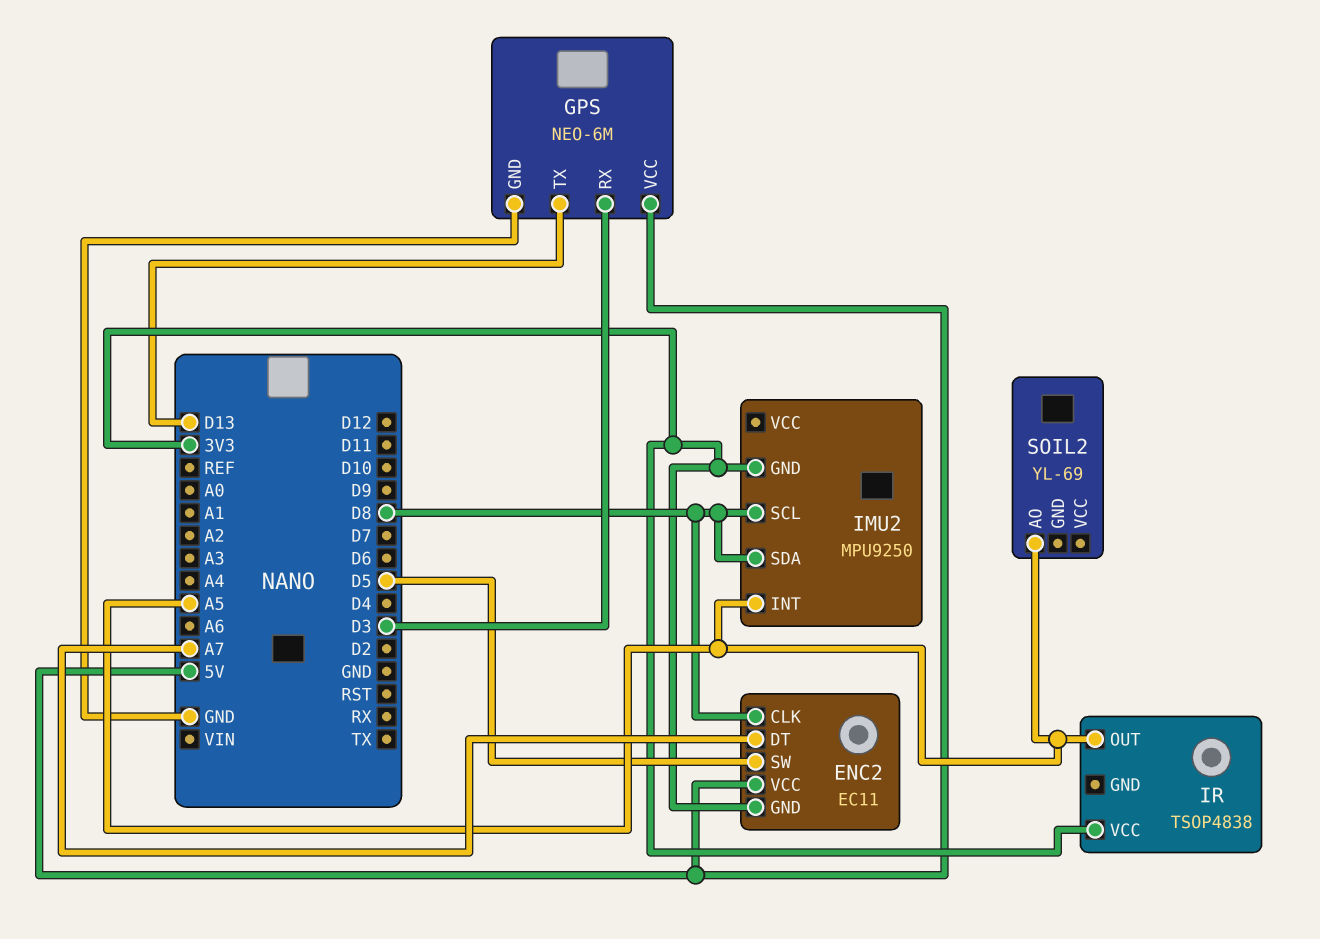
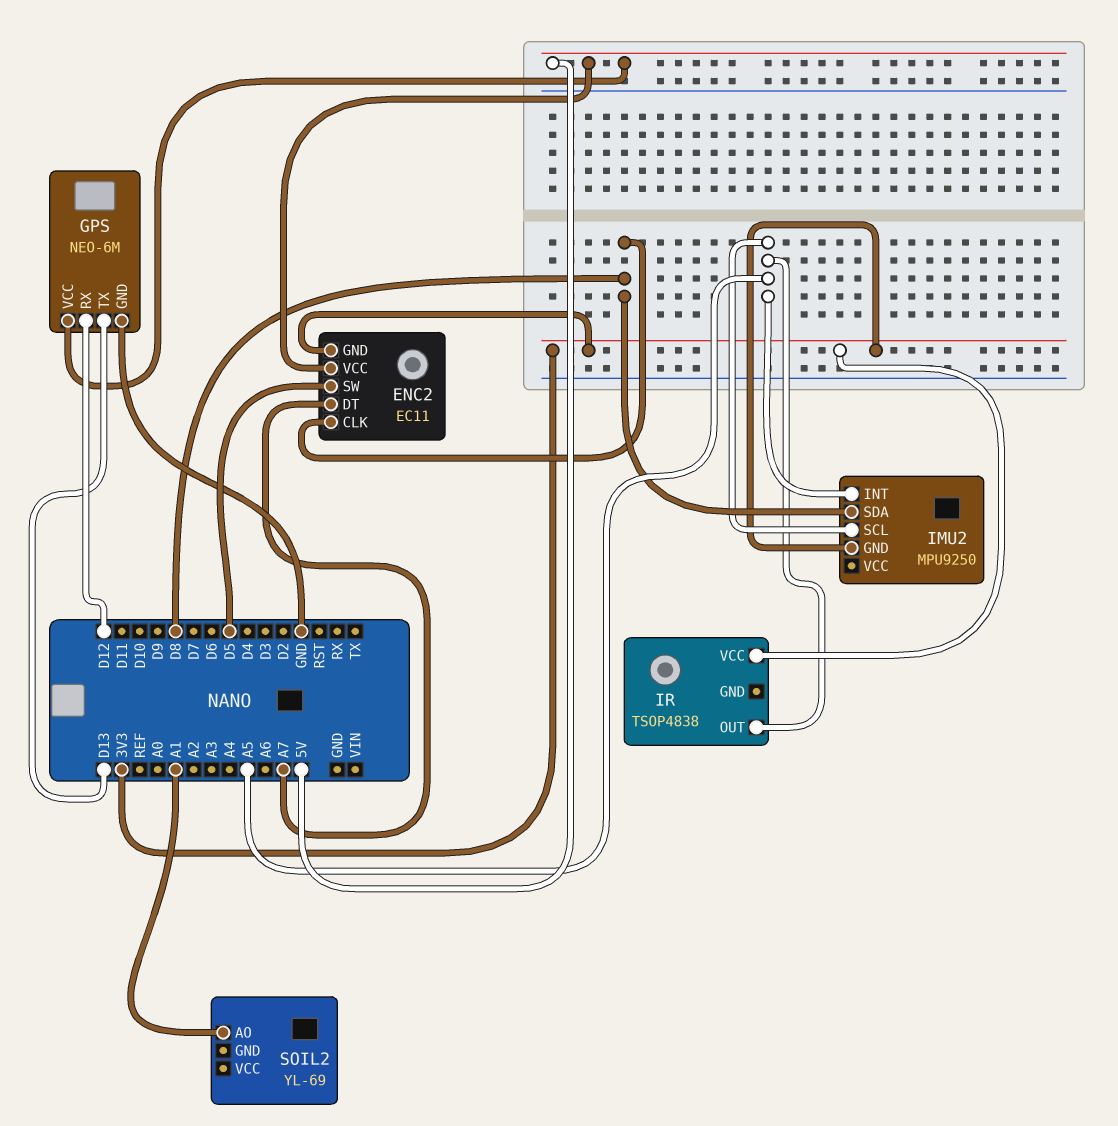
GPS pin RX: D3 -> D12
IMU2 pin SCL: D8 -> A5
SOIL2 pin AO: A5 -> A1

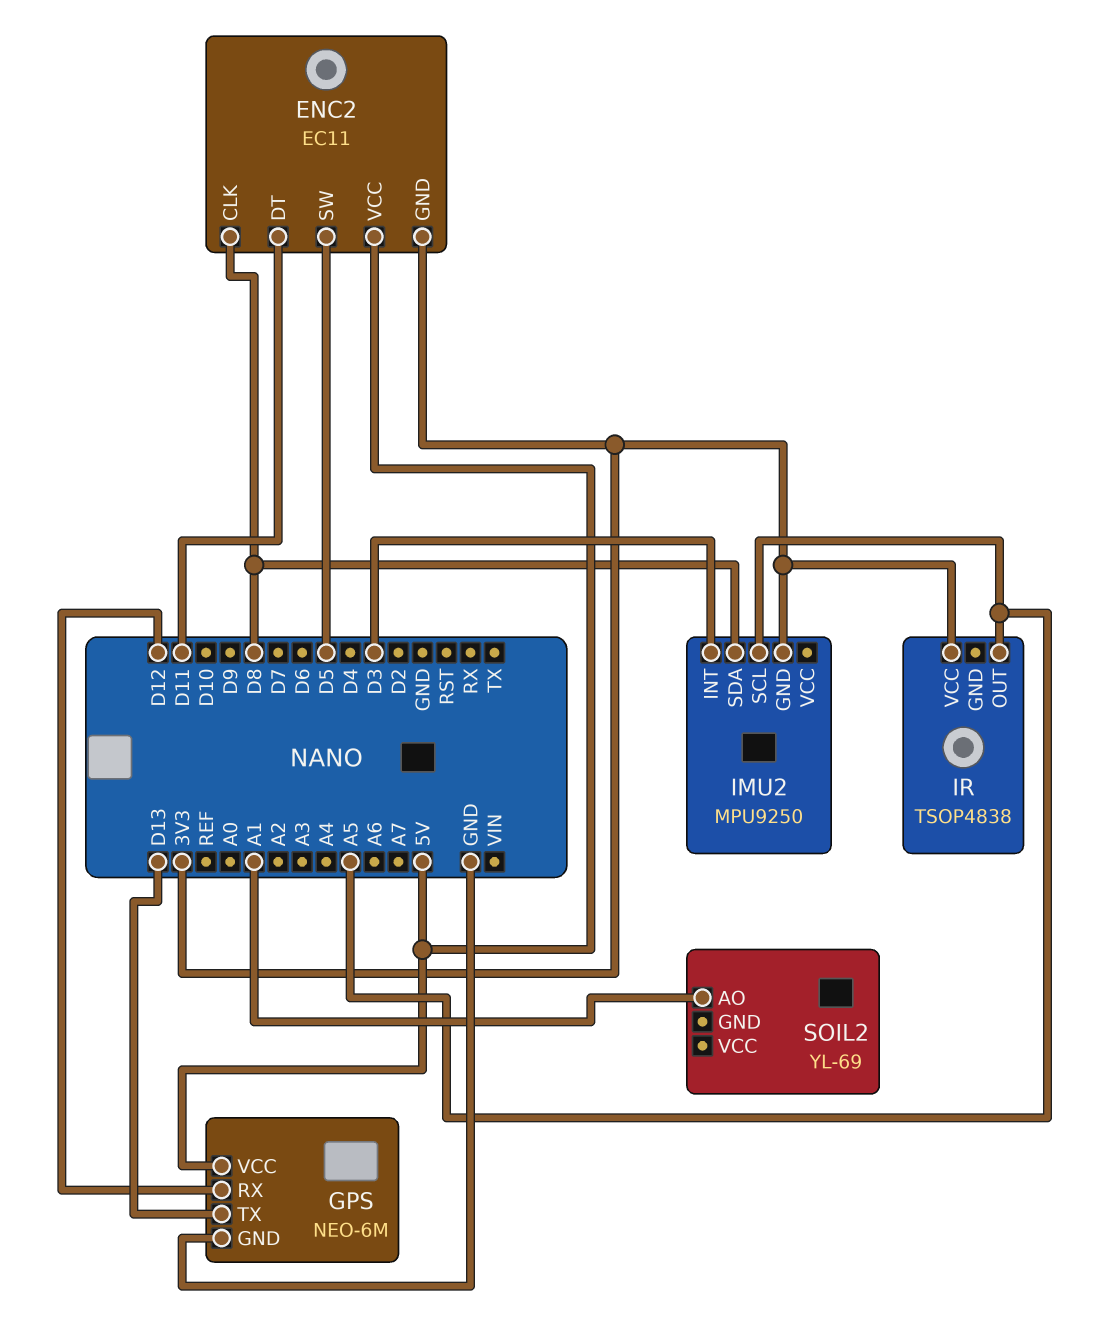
ENC2 pin DT: A7 -> D11
IMU2 pin INT: A5 -> D3

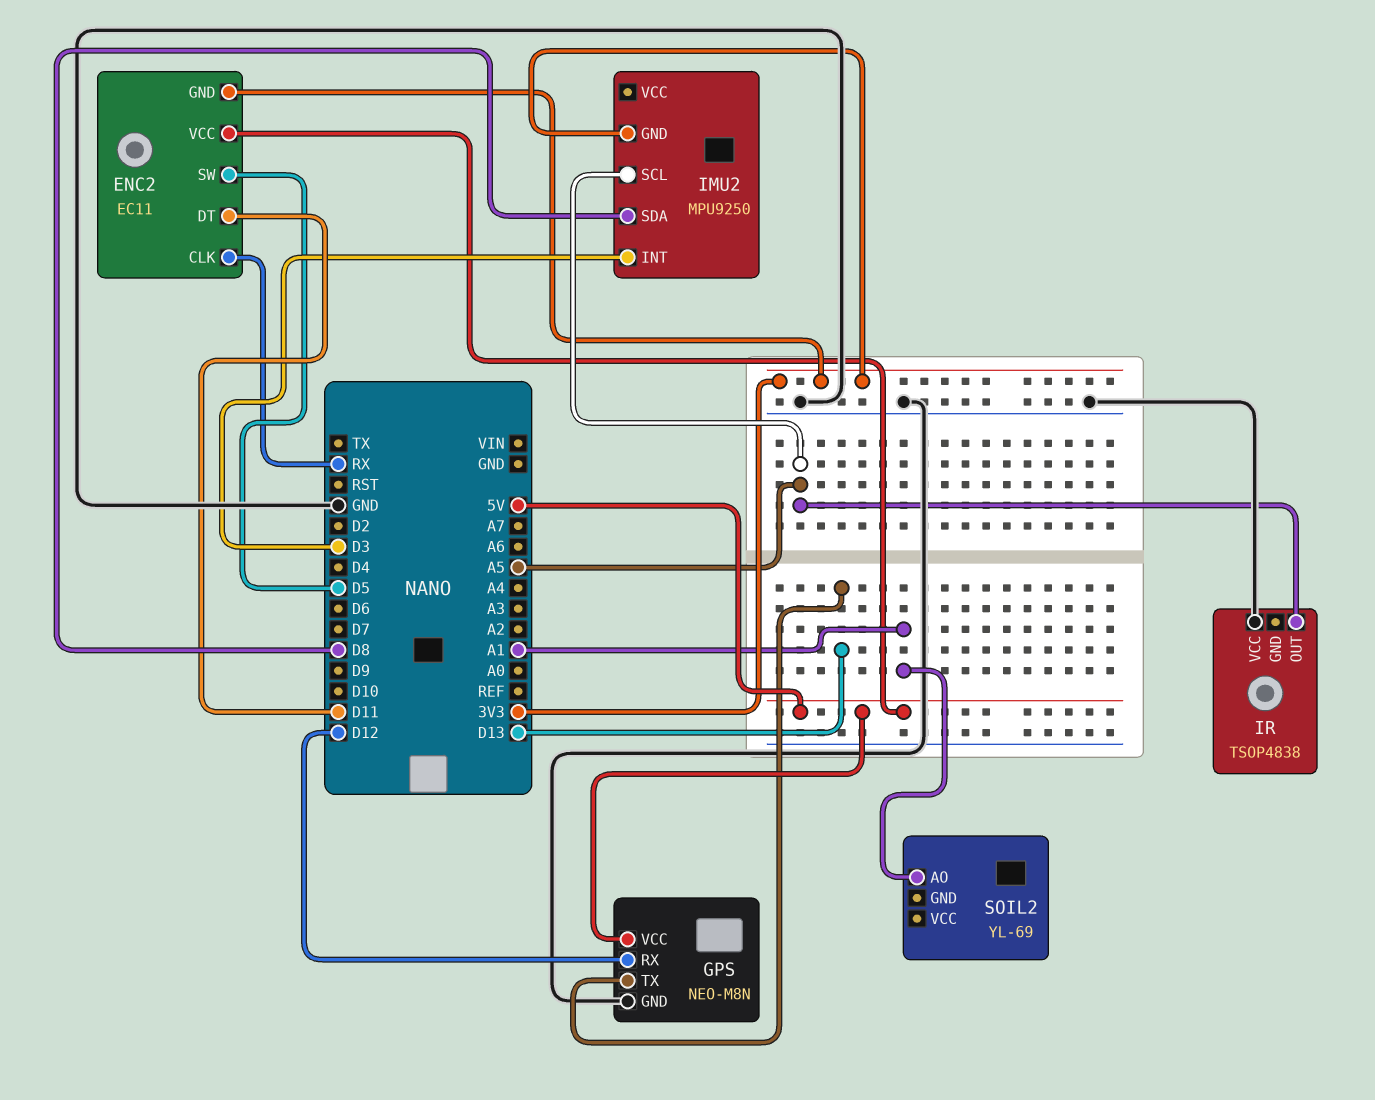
ENC2 pin CLK: D8 -> RX
GPS: NEO-6M -> NEO-M8N
IR pin VCC: 3V3 -> GND

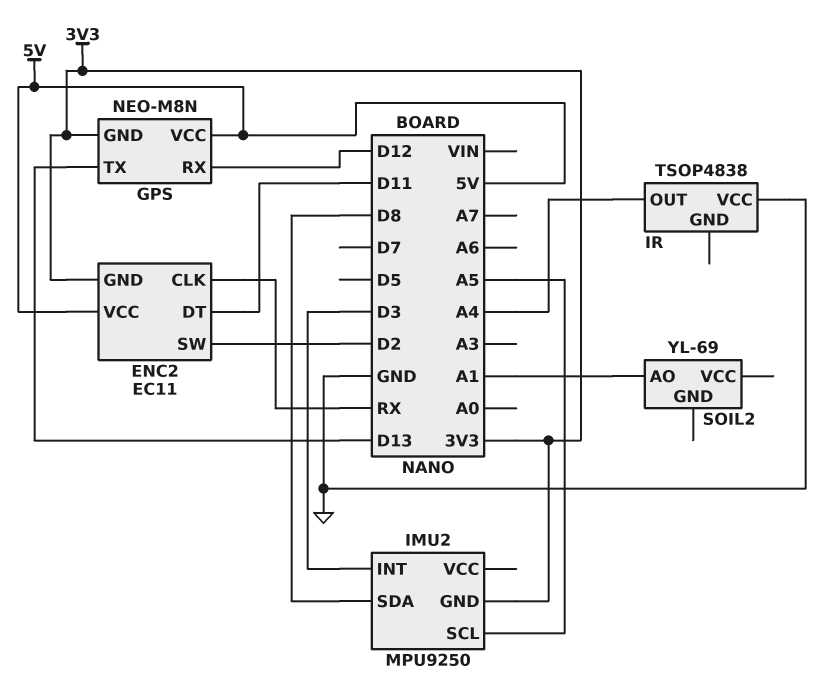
ENC2 pin SW: D5 -> D2
GPS pin GND: GND -> 3V3
IR pin OUT: A5 -> A4

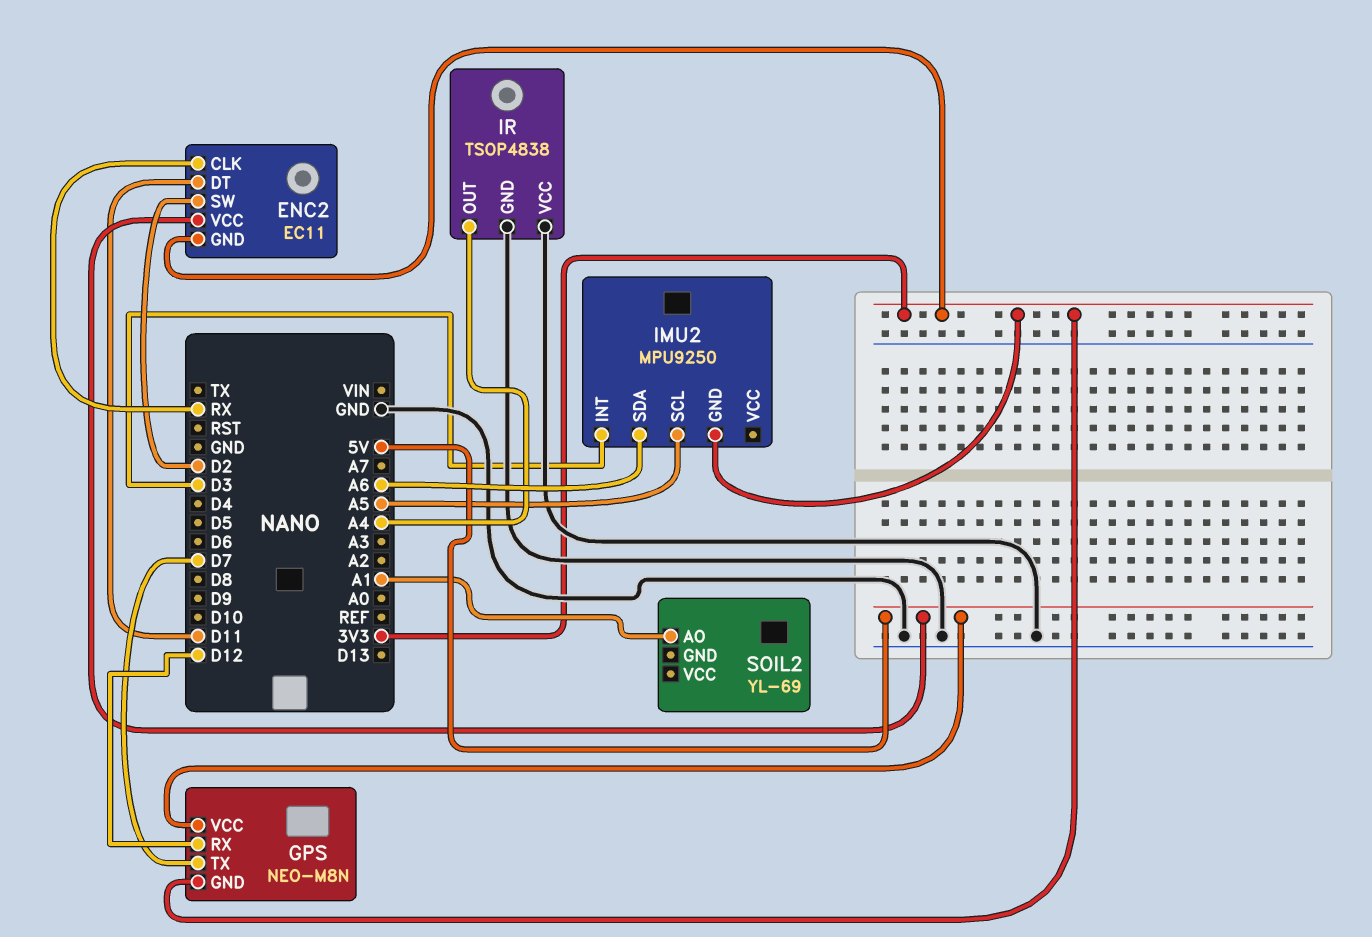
GPS pin TX: D13 -> D7
IMU2 pin SDA: D8 -> A6
IR pin GND: none -> GND

